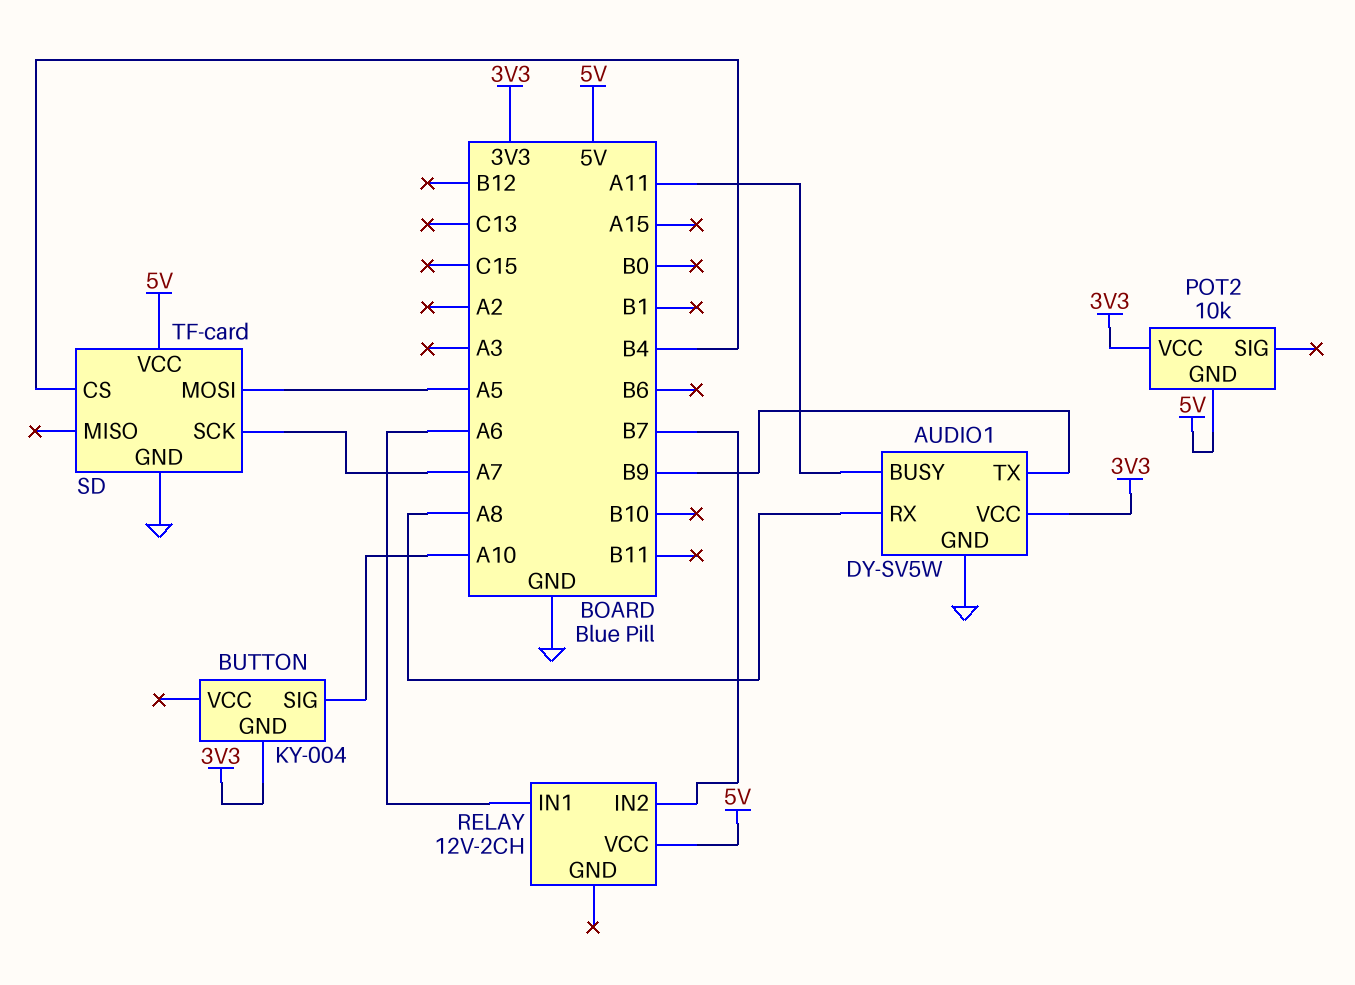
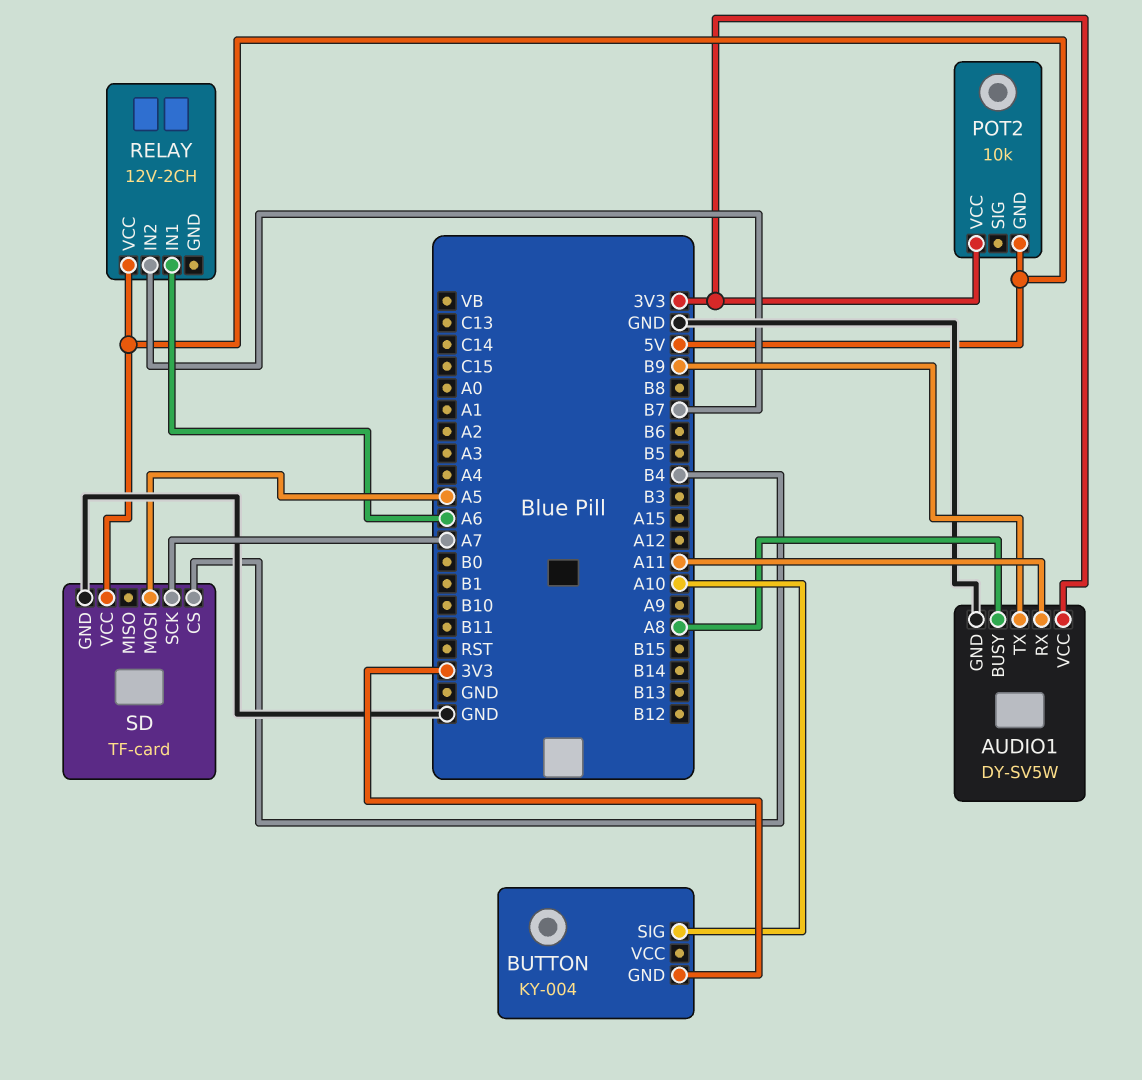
AUDIO1 pin BUSY: A11 -> A8
AUDIO1 pin RX: A8 -> A11

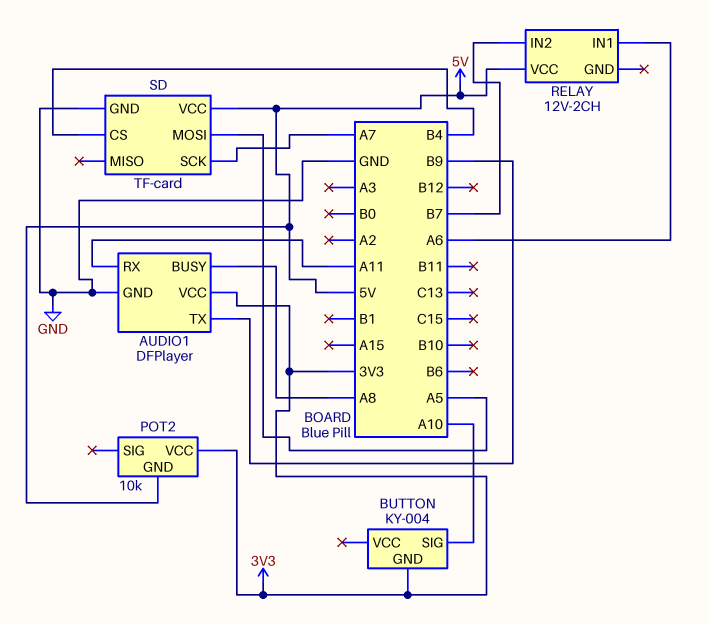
AUDIO1: DY-SV5W -> DFPlayer

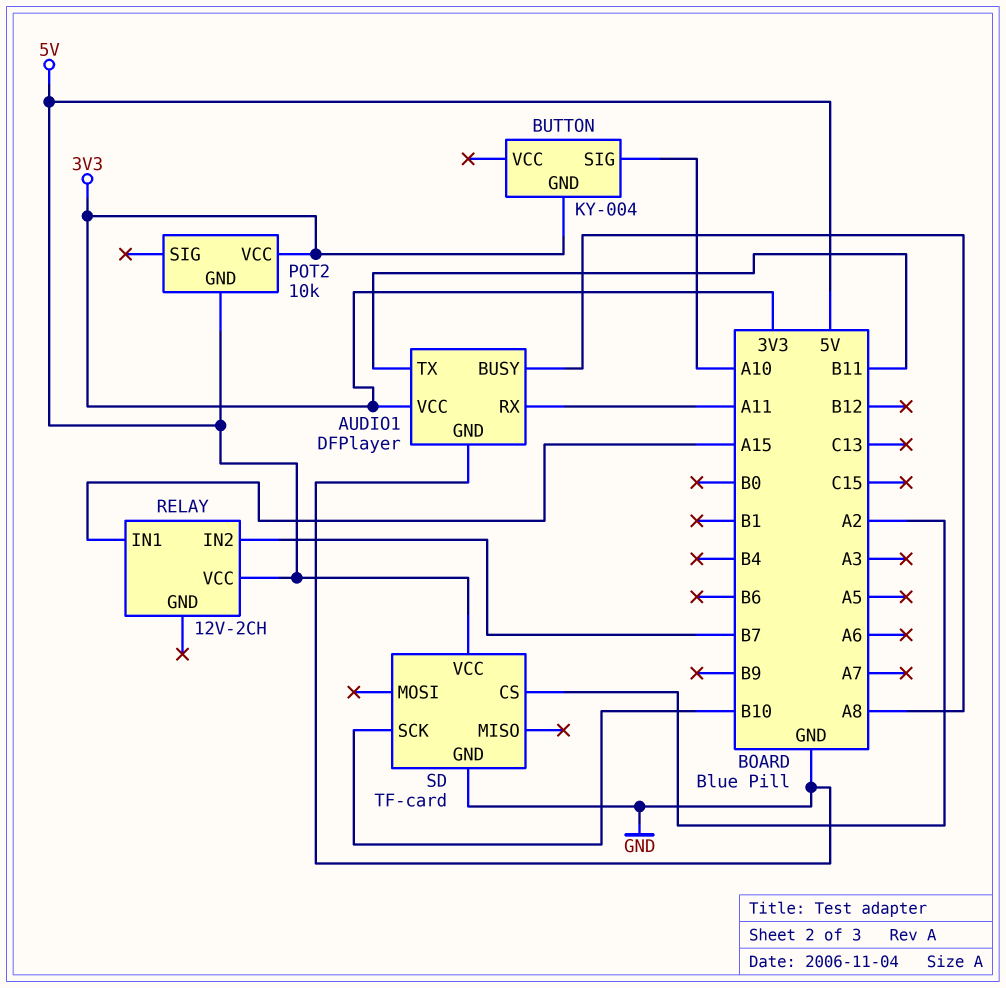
AUDIO1 pin TX: B9 -> B11
RELAY pin IN1: A6 -> A15
SD pin CS: B4 -> A2
SD pin MOSI: A5 -> none
SD pin SCK: A7 -> B10

